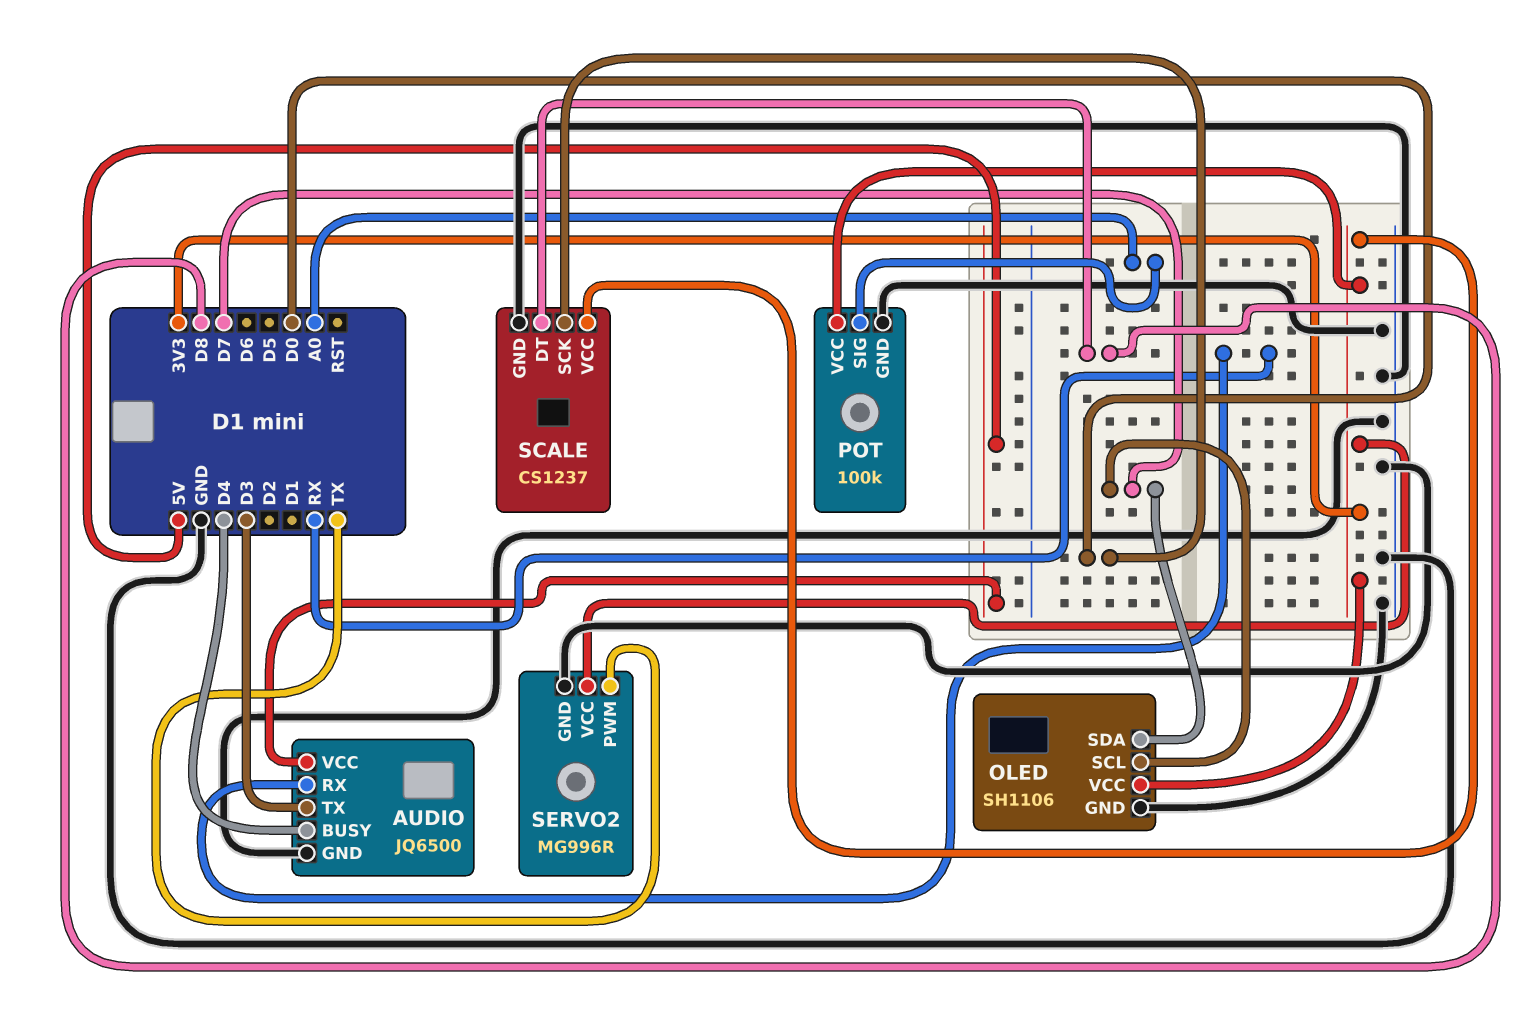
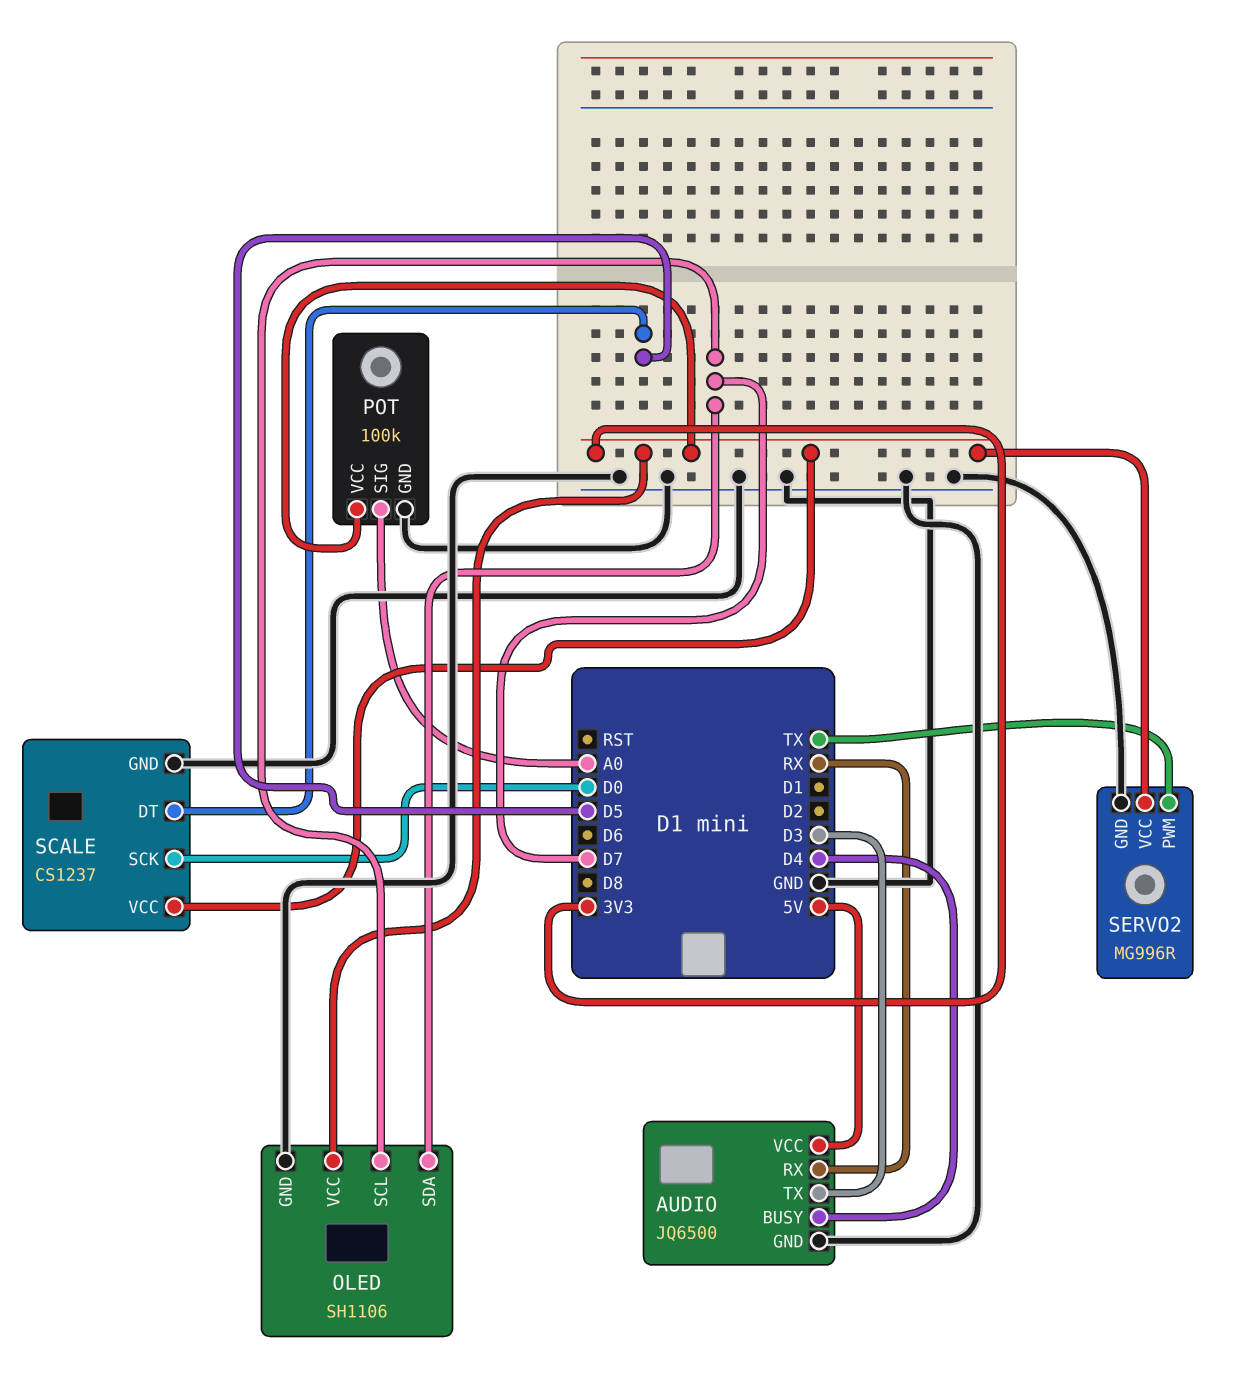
SCALE pin DT: D8 -> D5

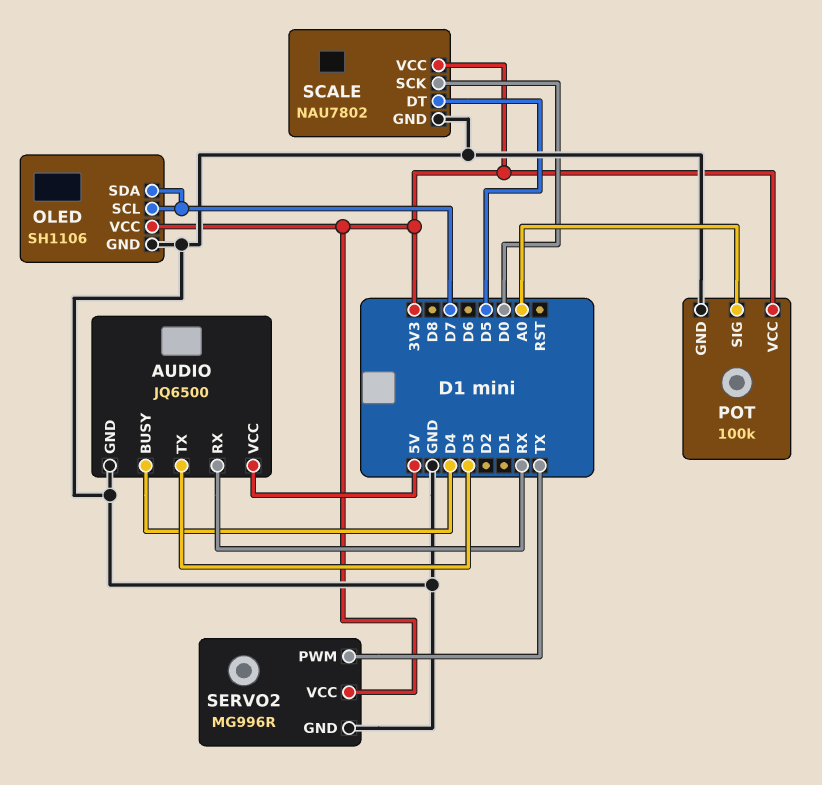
SCALE: CS1237 -> NAU7802

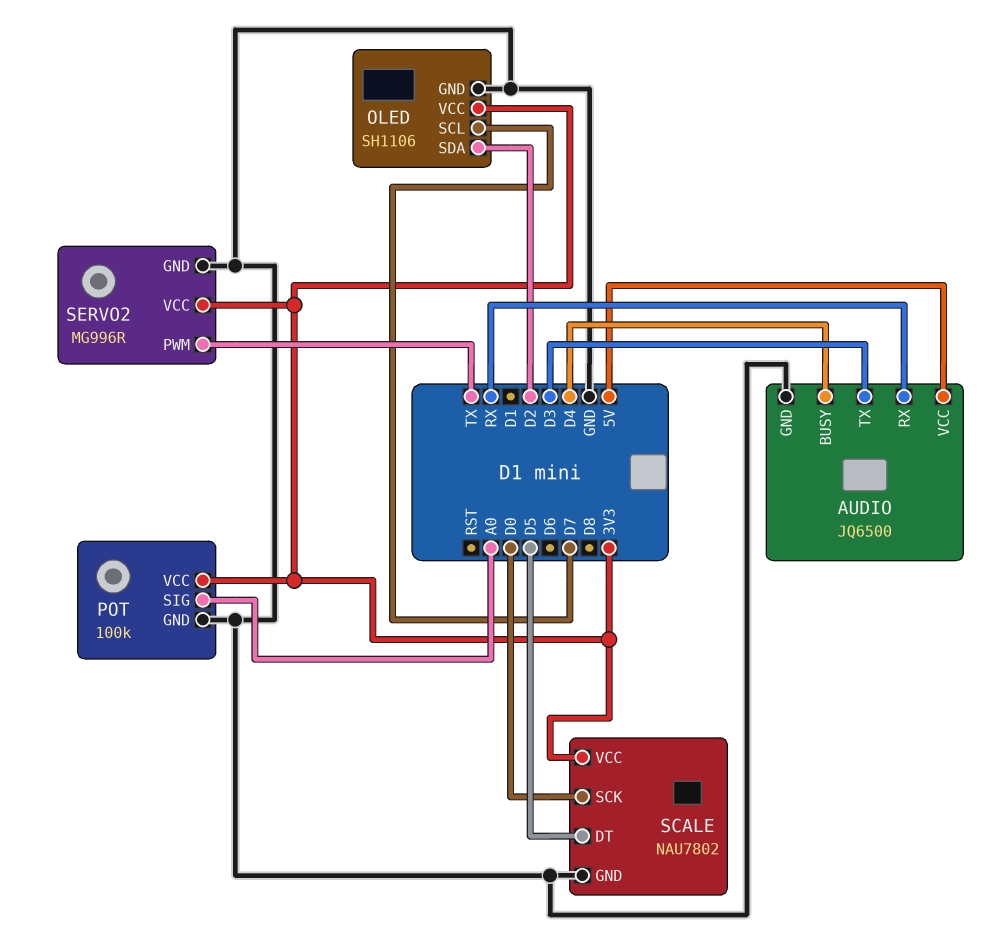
OLED pin SDA: D7 -> D2

